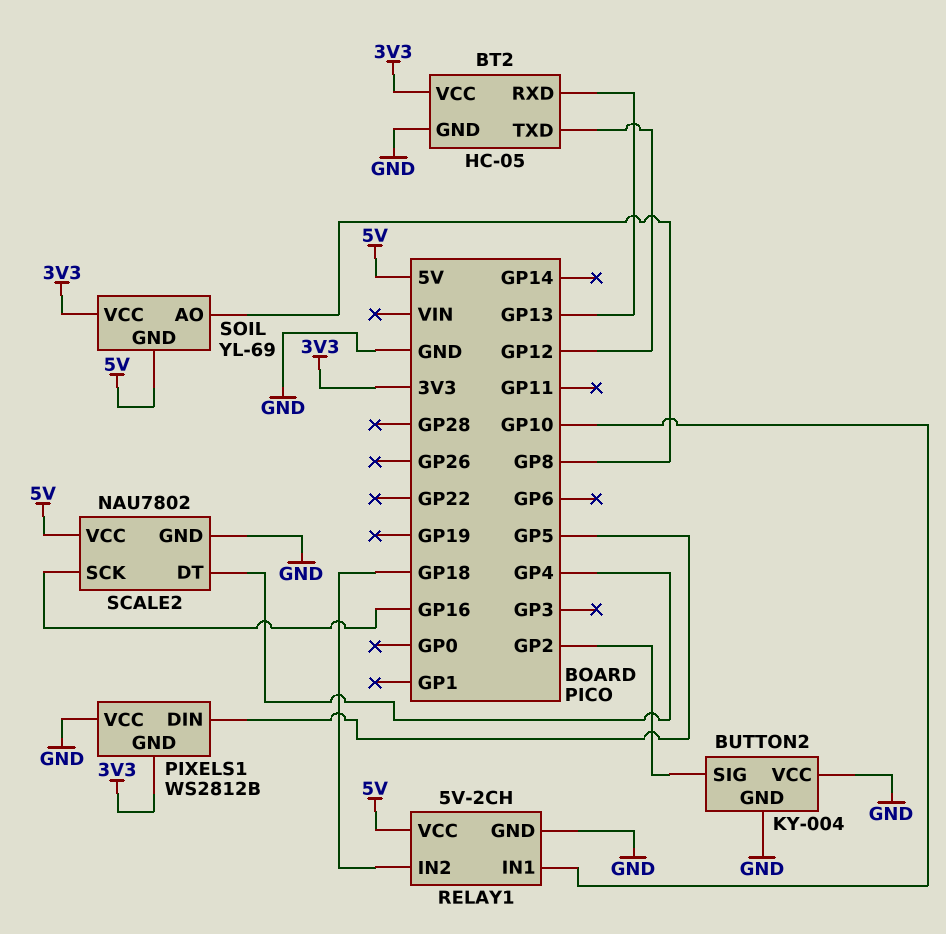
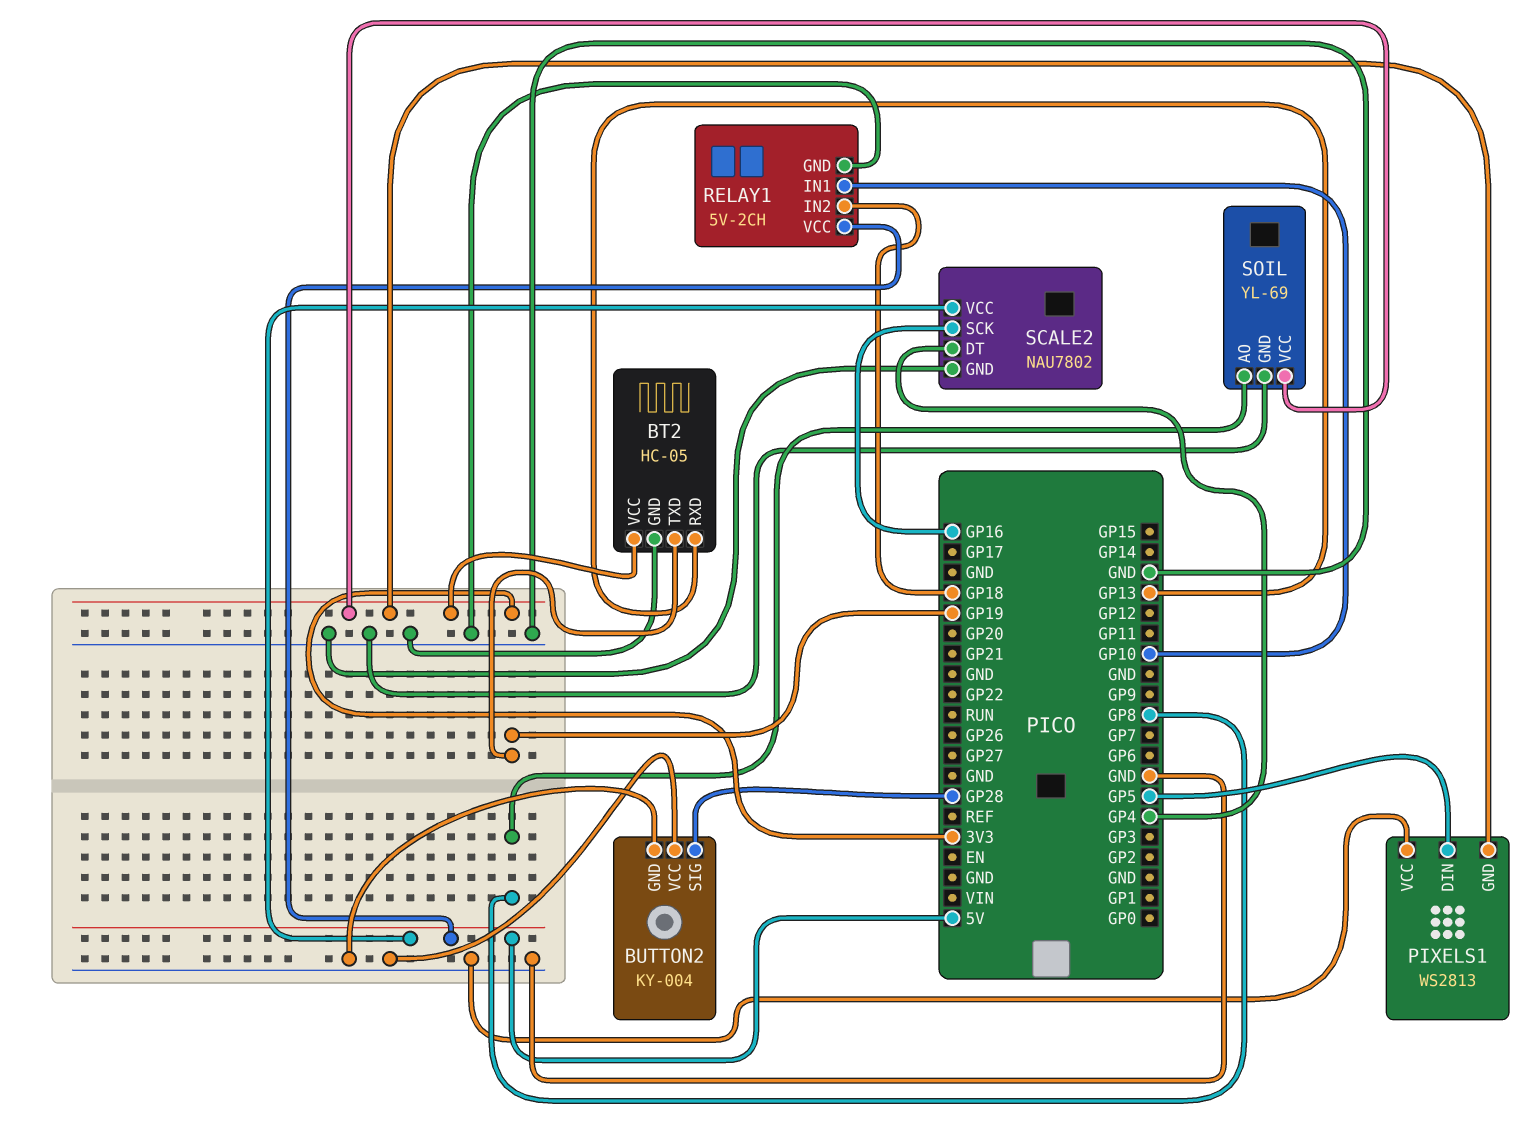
BT2 pin TXD: GP12 -> GP19
BUTTON2 pin SIG: GP2 -> GP28
PIXELS1: WS2812B -> WS2813
SOIL pin GND: 5V -> GND

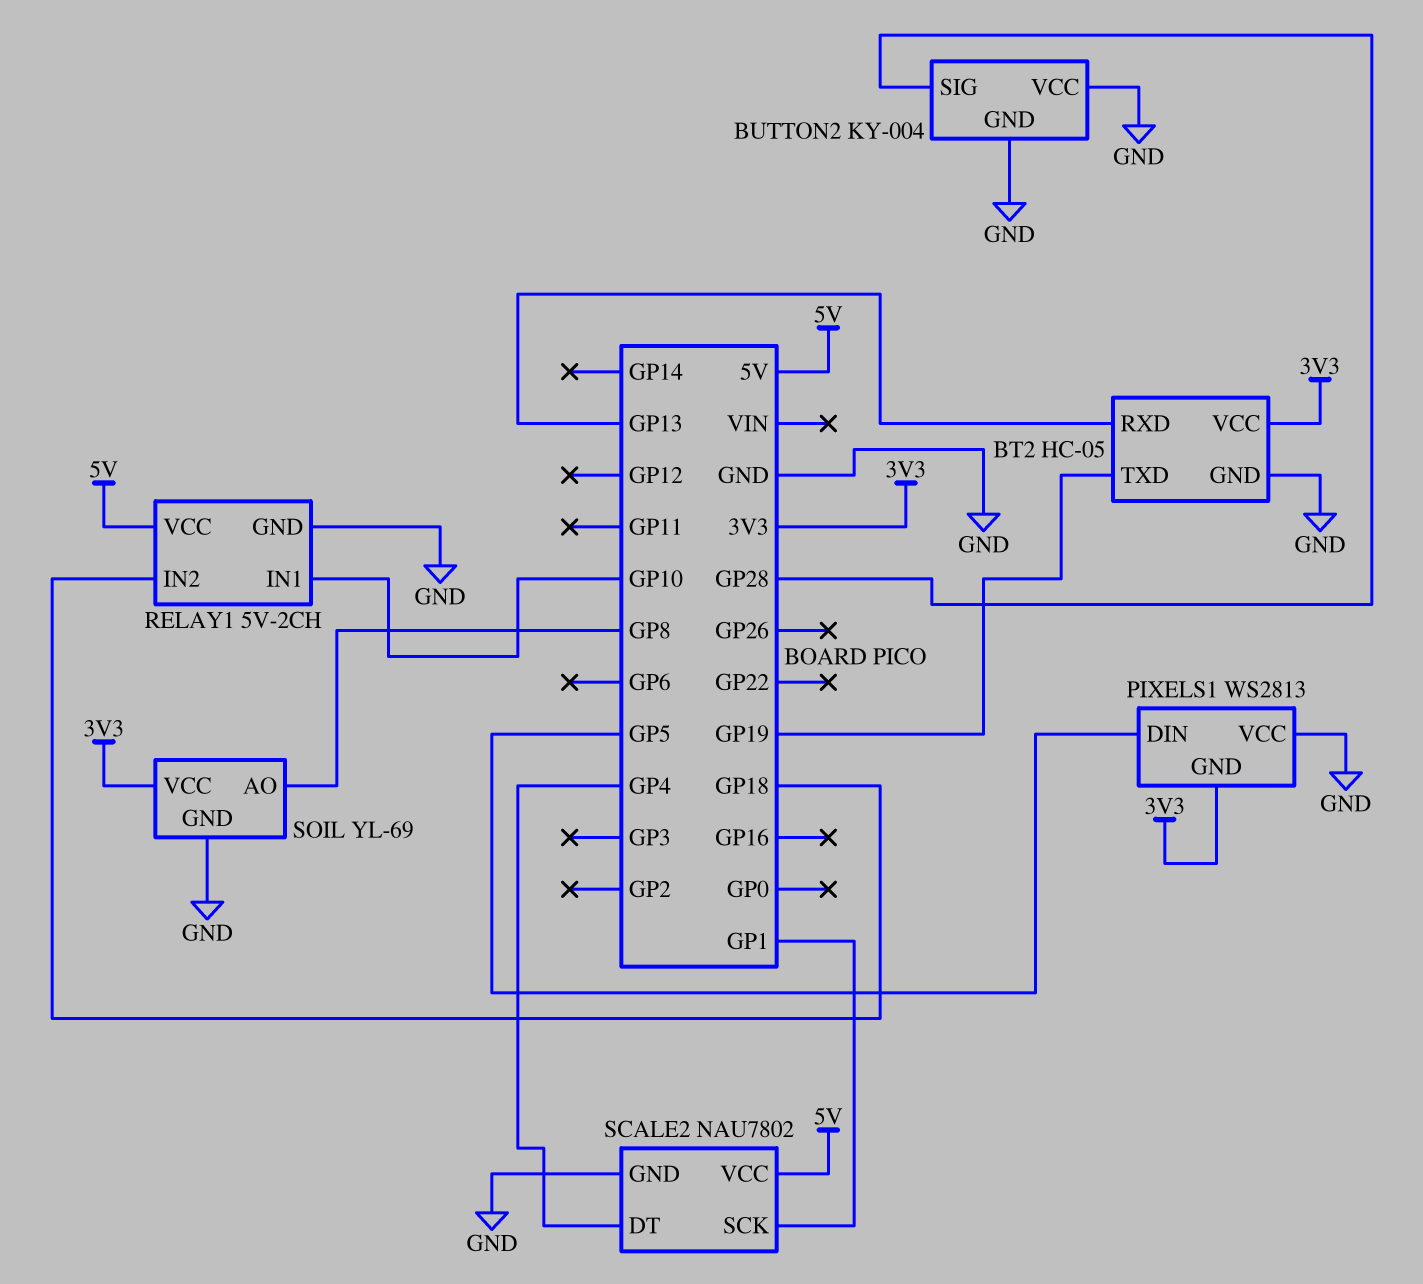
SCALE2 pin SCK: GP16 -> GP1

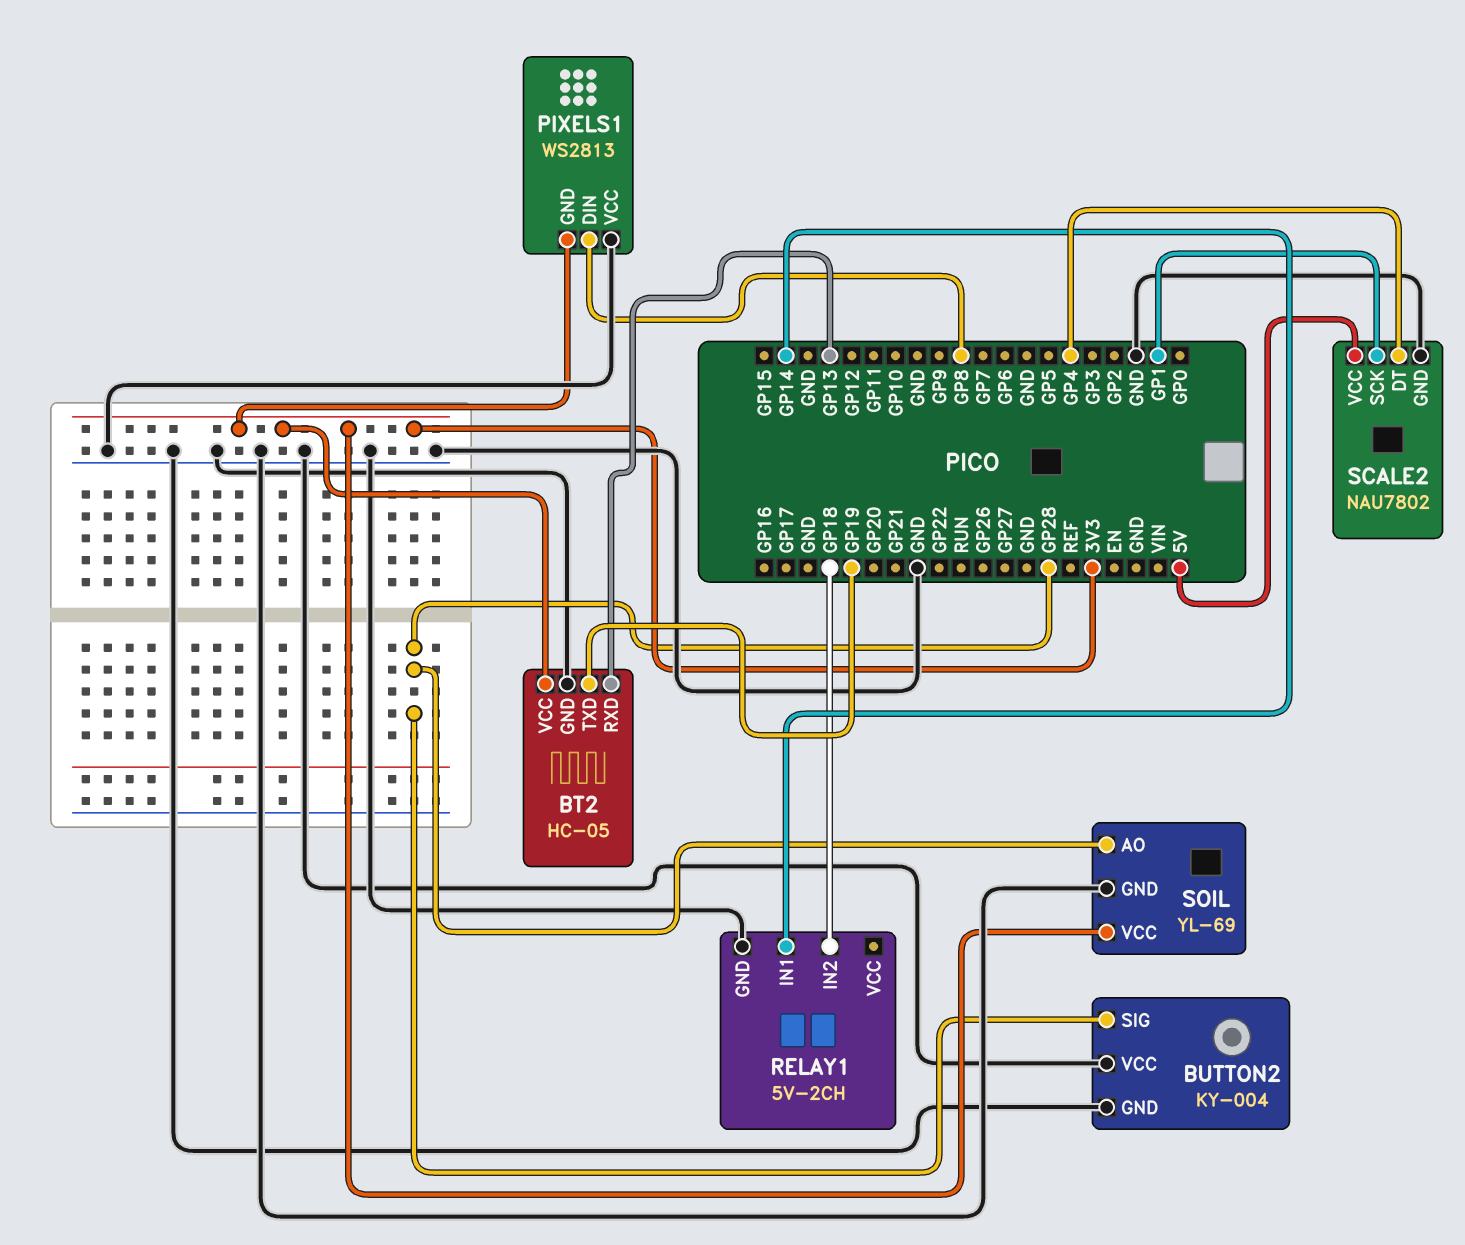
PIXELS1 pin DIN: GP5 -> GP8
RELAY1 pin IN1: GP10 -> GP14
RELAY1 pin VCC: 5V -> none
SOIL pin AO: GP8 -> GP28

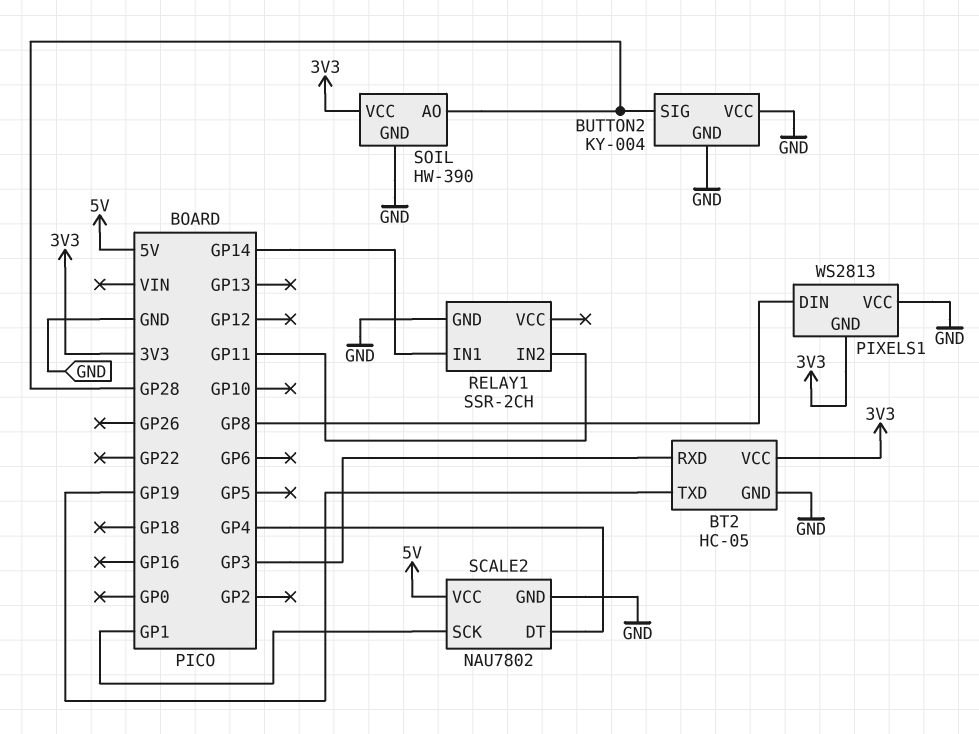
BT2 pin RXD: GP13 -> GP3
RELAY1: 5V-2CH -> SSR-2CH
RELAY1 pin IN2: GP18 -> GP11
SOIL: YL-69 -> HW-390

